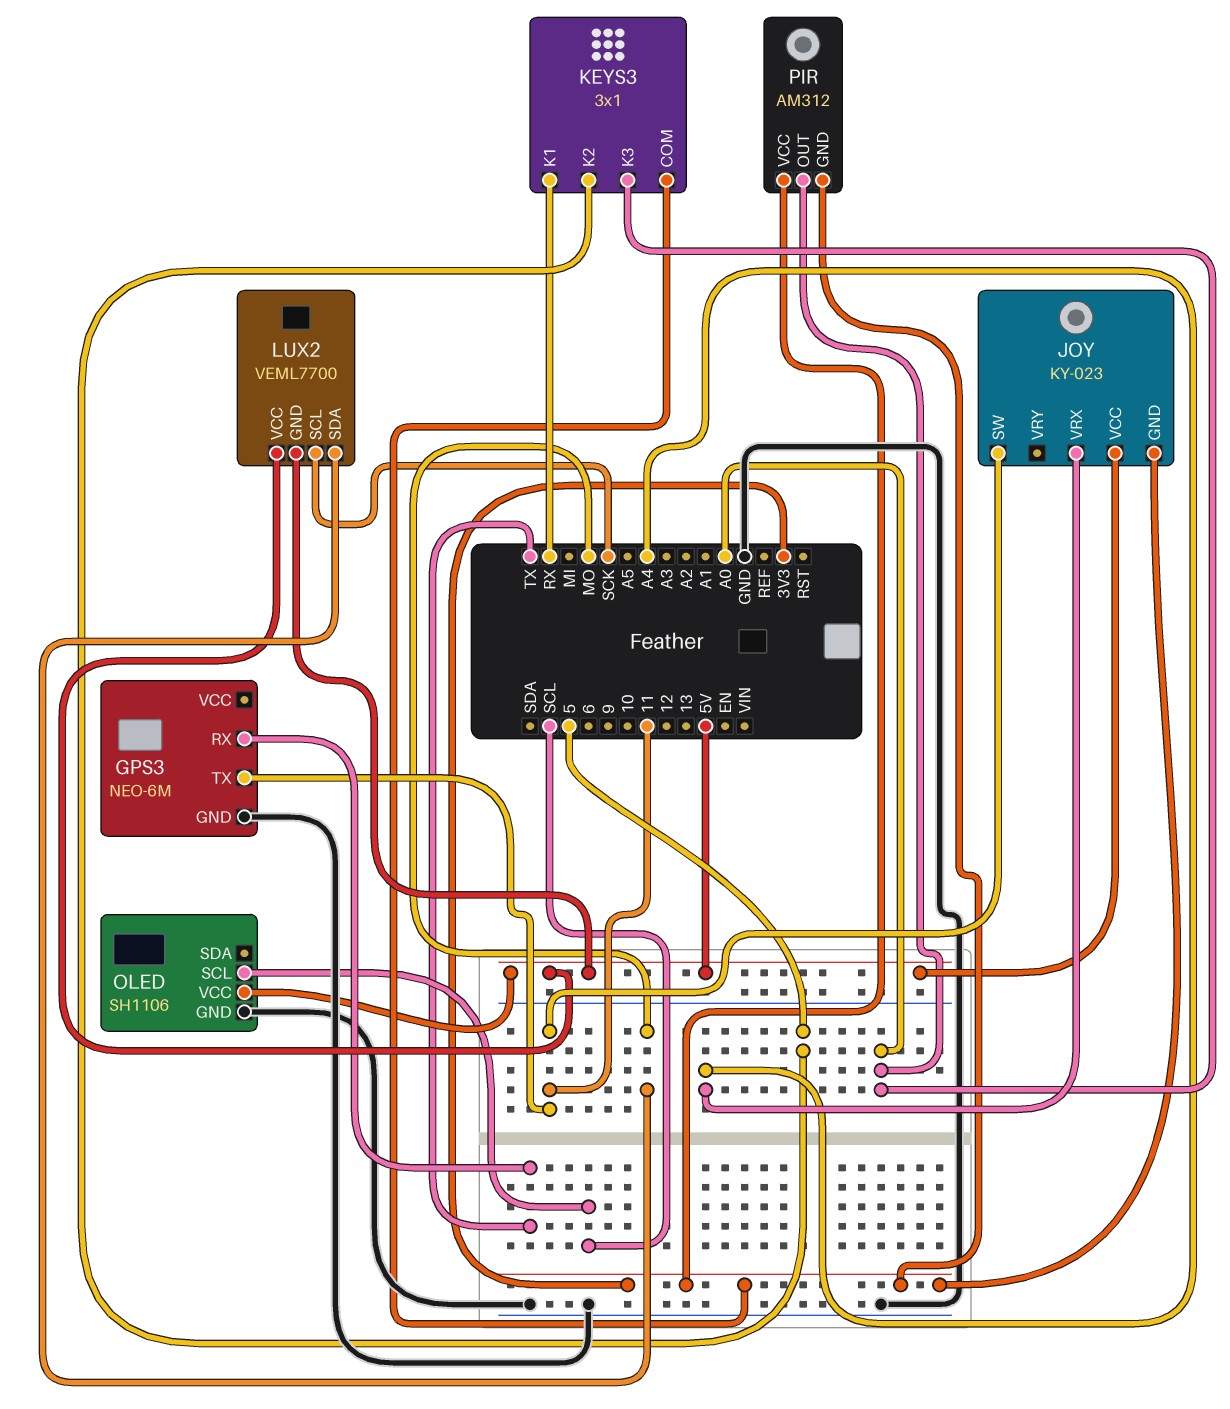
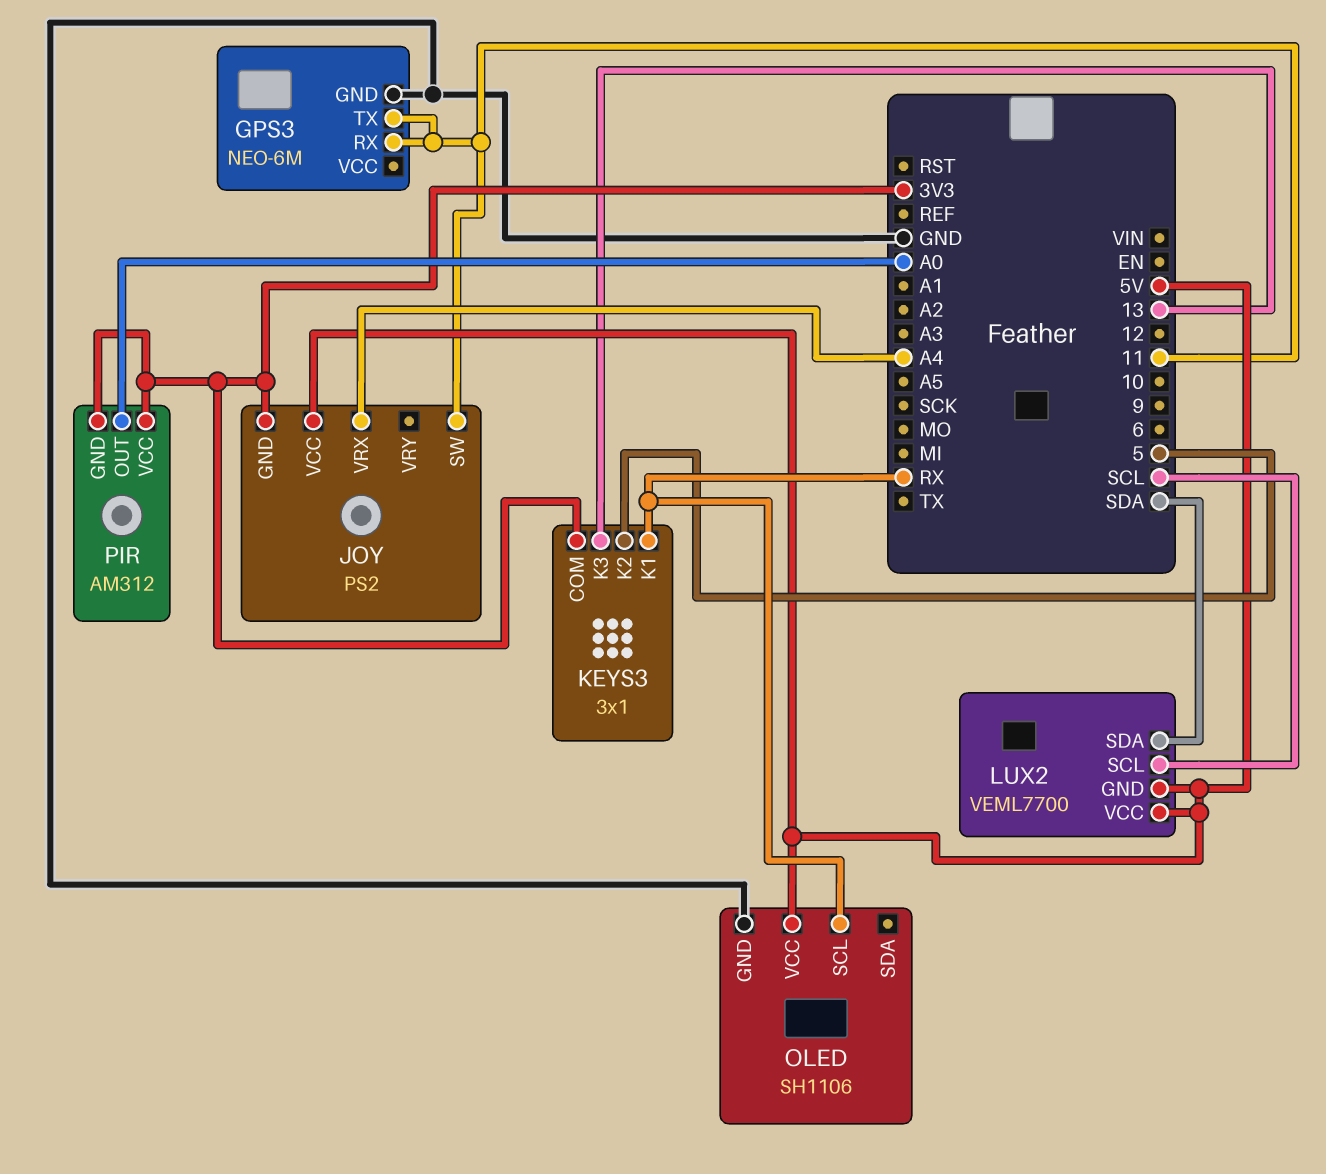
GPS3 pin RX: TX -> 11
JOY: KY-023 -> PS2
KEYS3 pin K3: A0 -> 13
LUX2 pin SCL: SCK -> SCL
LUX2 pin SDA: MO -> SDA
OLED pin SCL: SCL -> RX

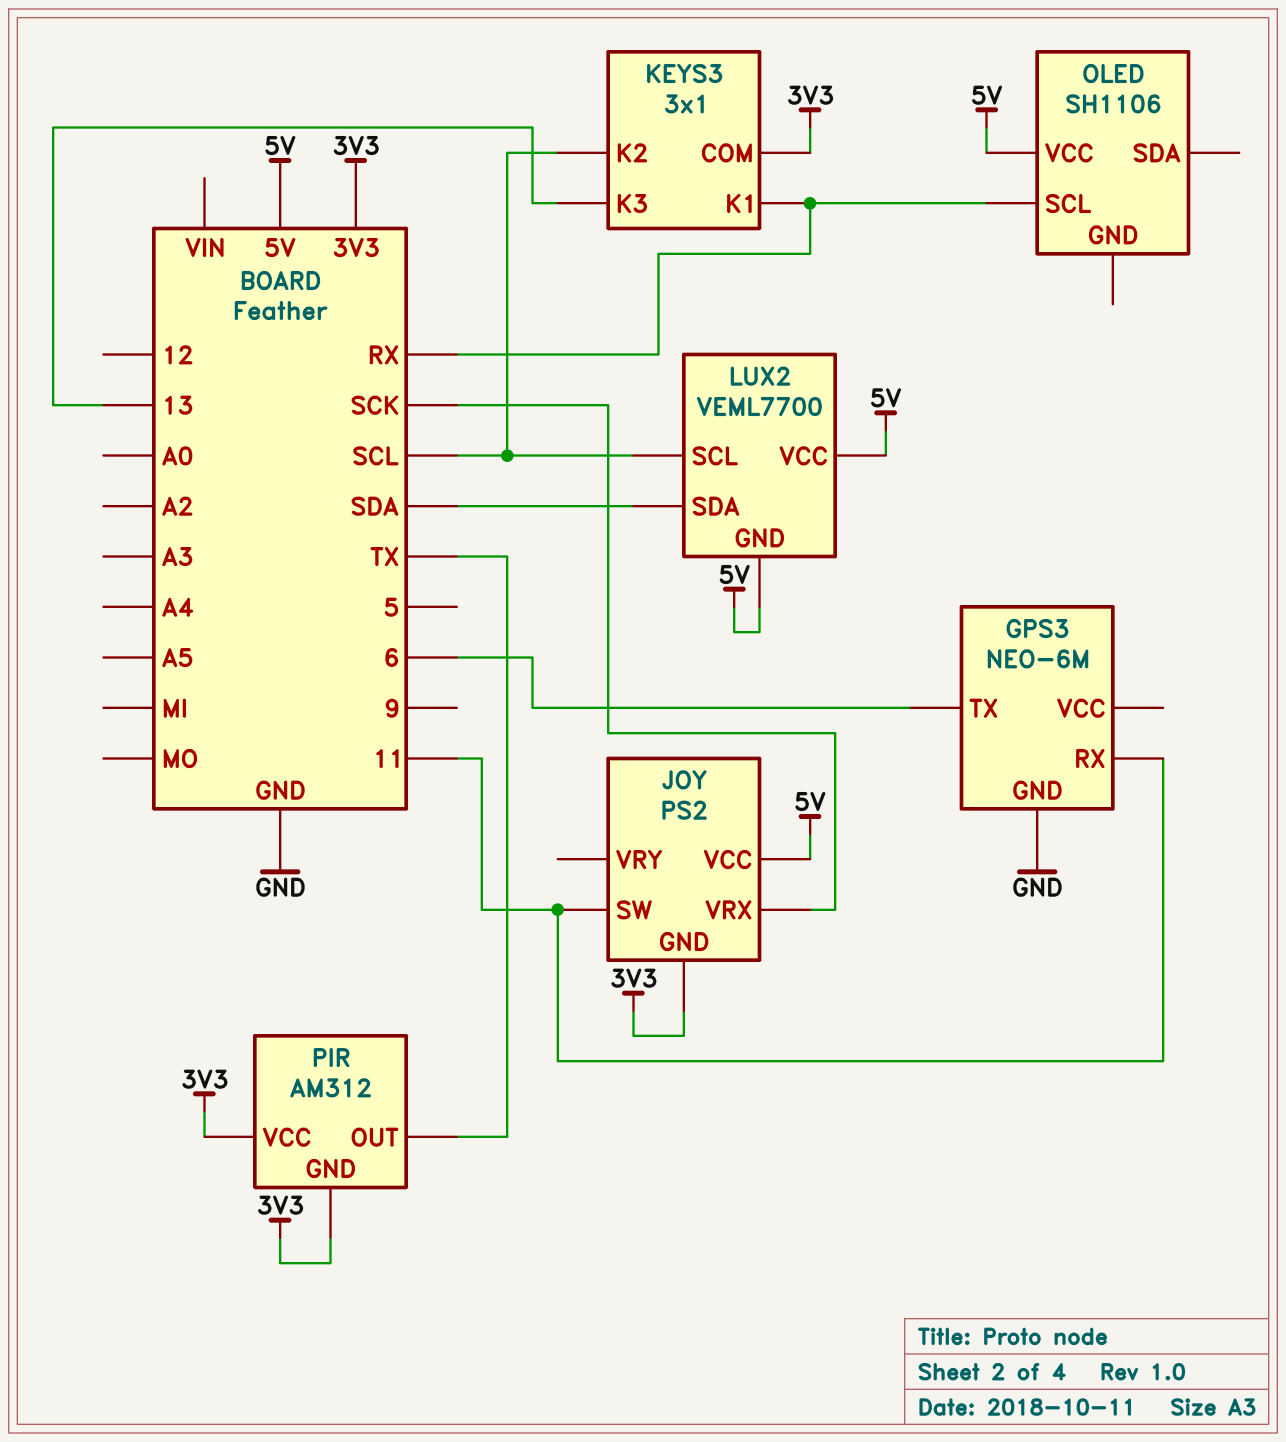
GPS3 pin TX: 11 -> 6
JOY pin VRX: A4 -> SCK
KEYS3 pin K2: 5 -> SCL
OLED pin GND: GND -> none
PIR pin OUT: A0 -> TX

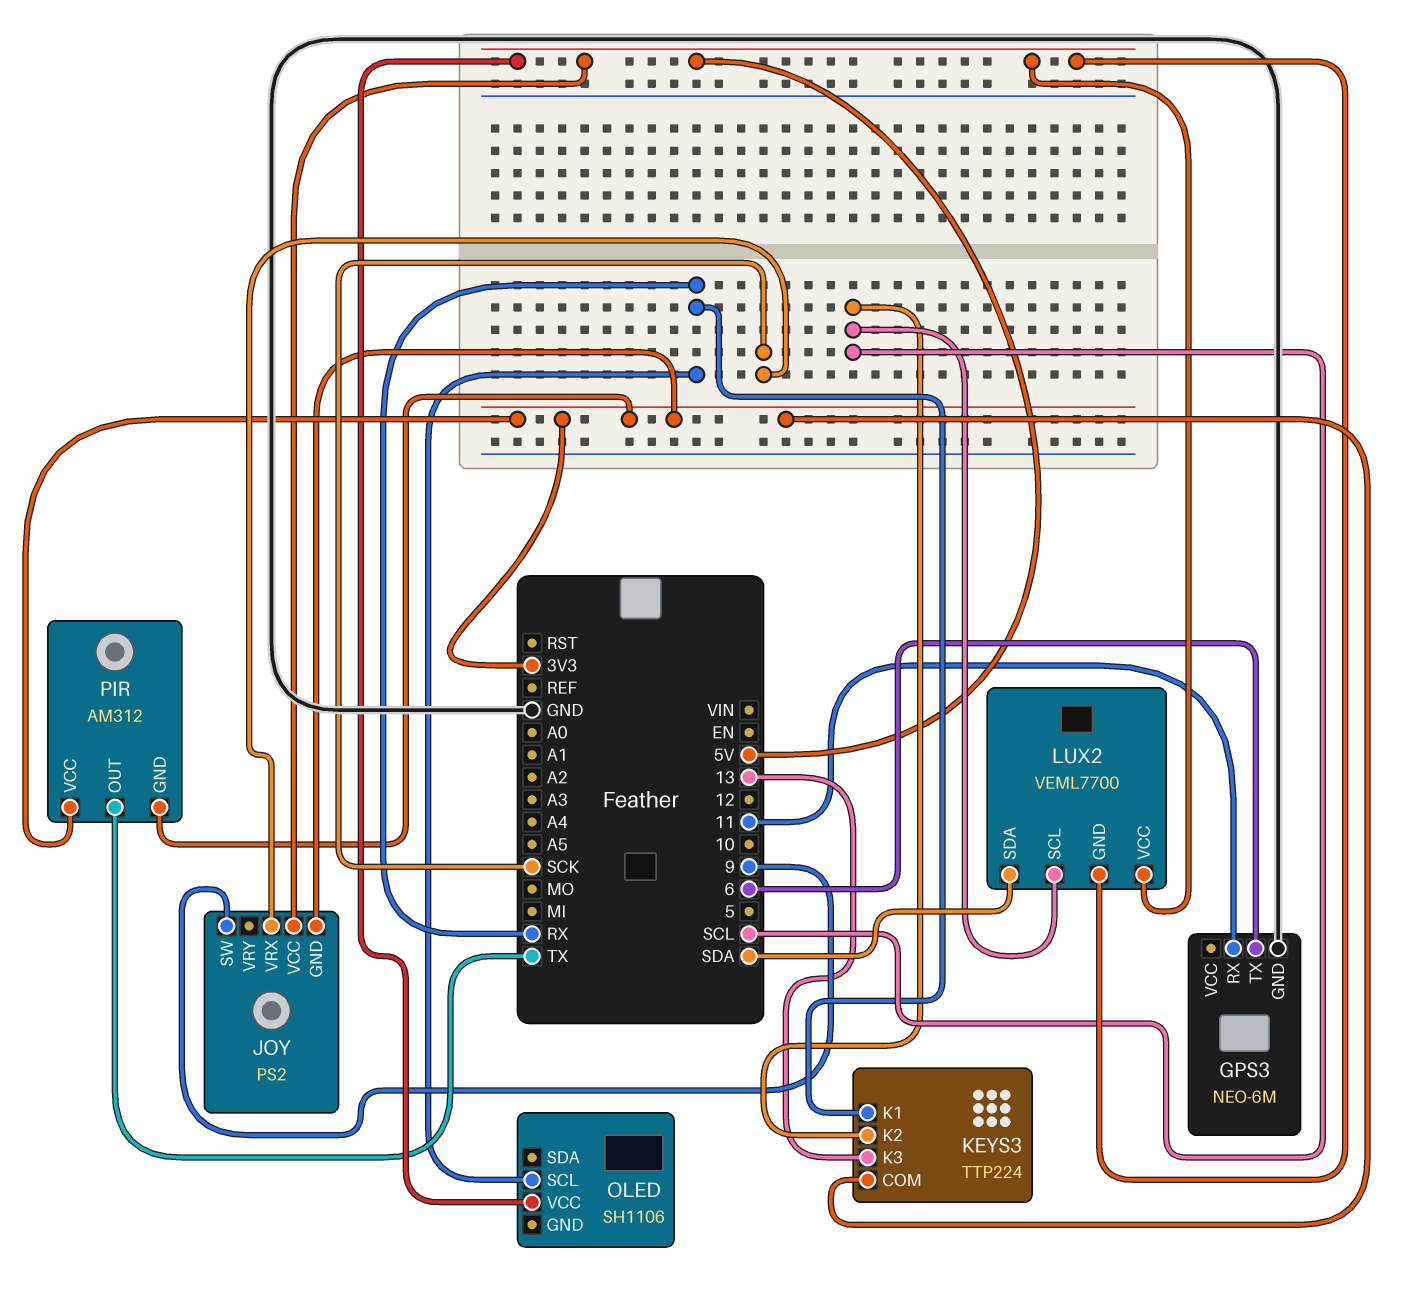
JOY pin SW: 11 -> 9
KEYS3: 3x1 -> TTP224

